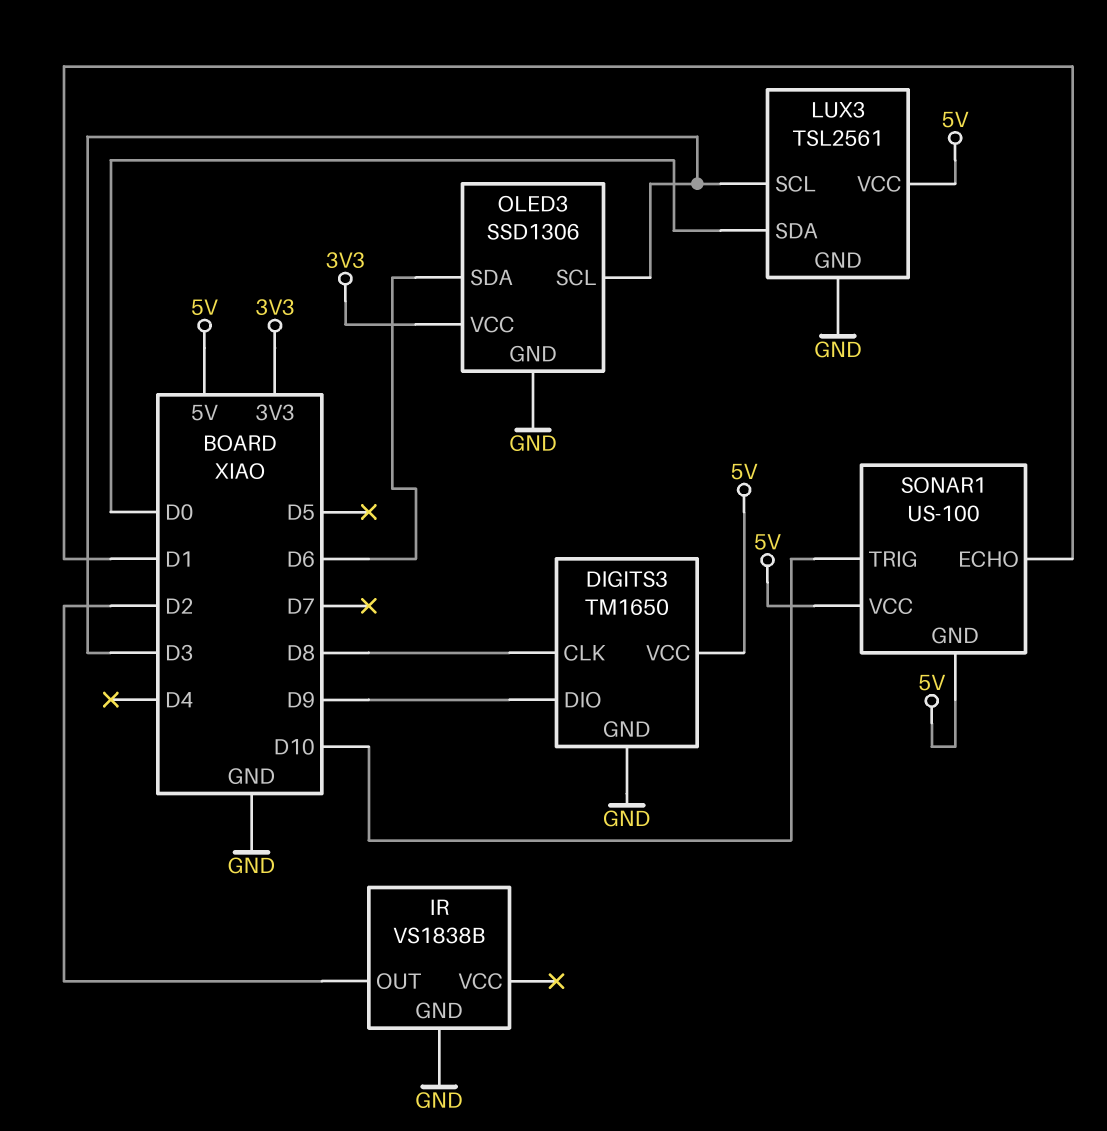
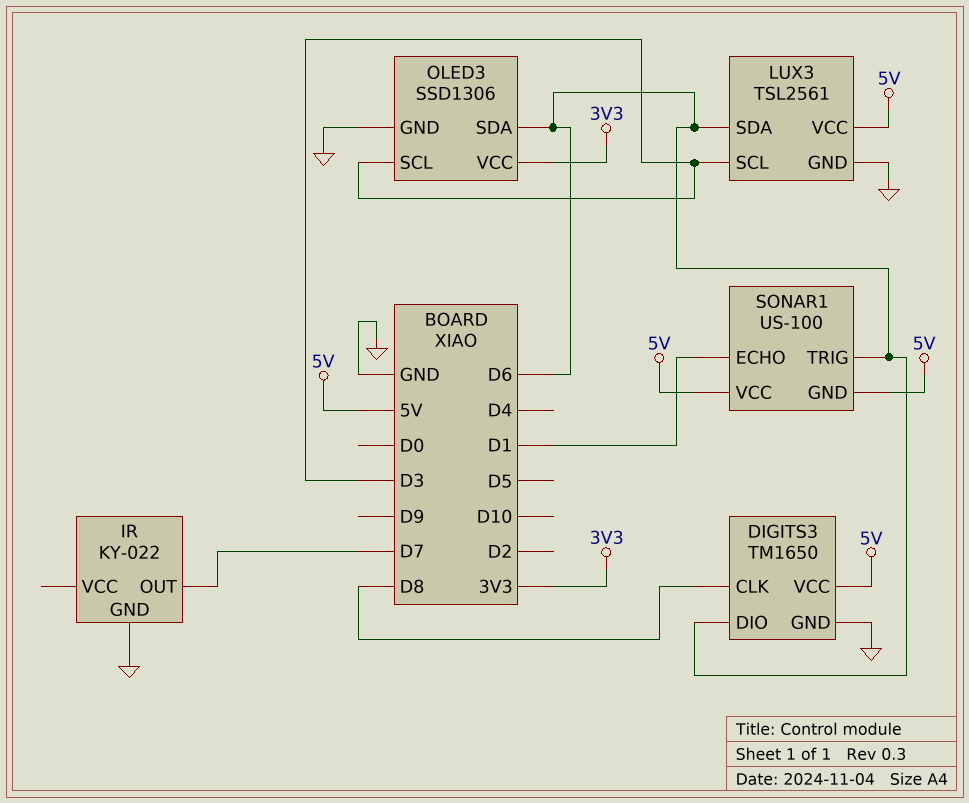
DIGITS3 pin DIO: D9 -> D6
IR: VS1838B -> KY-022
IR pin OUT: D2 -> D7
LUX3 pin SDA: D0 -> D6
SONAR1 pin TRIG: D10 -> D6

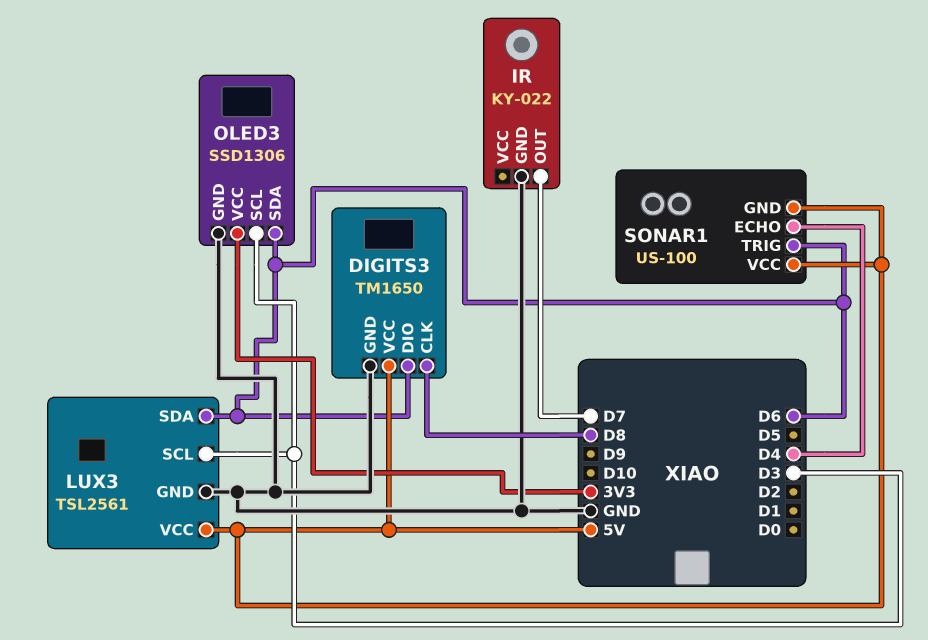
SONAR1 pin ECHO: D1 -> D4

